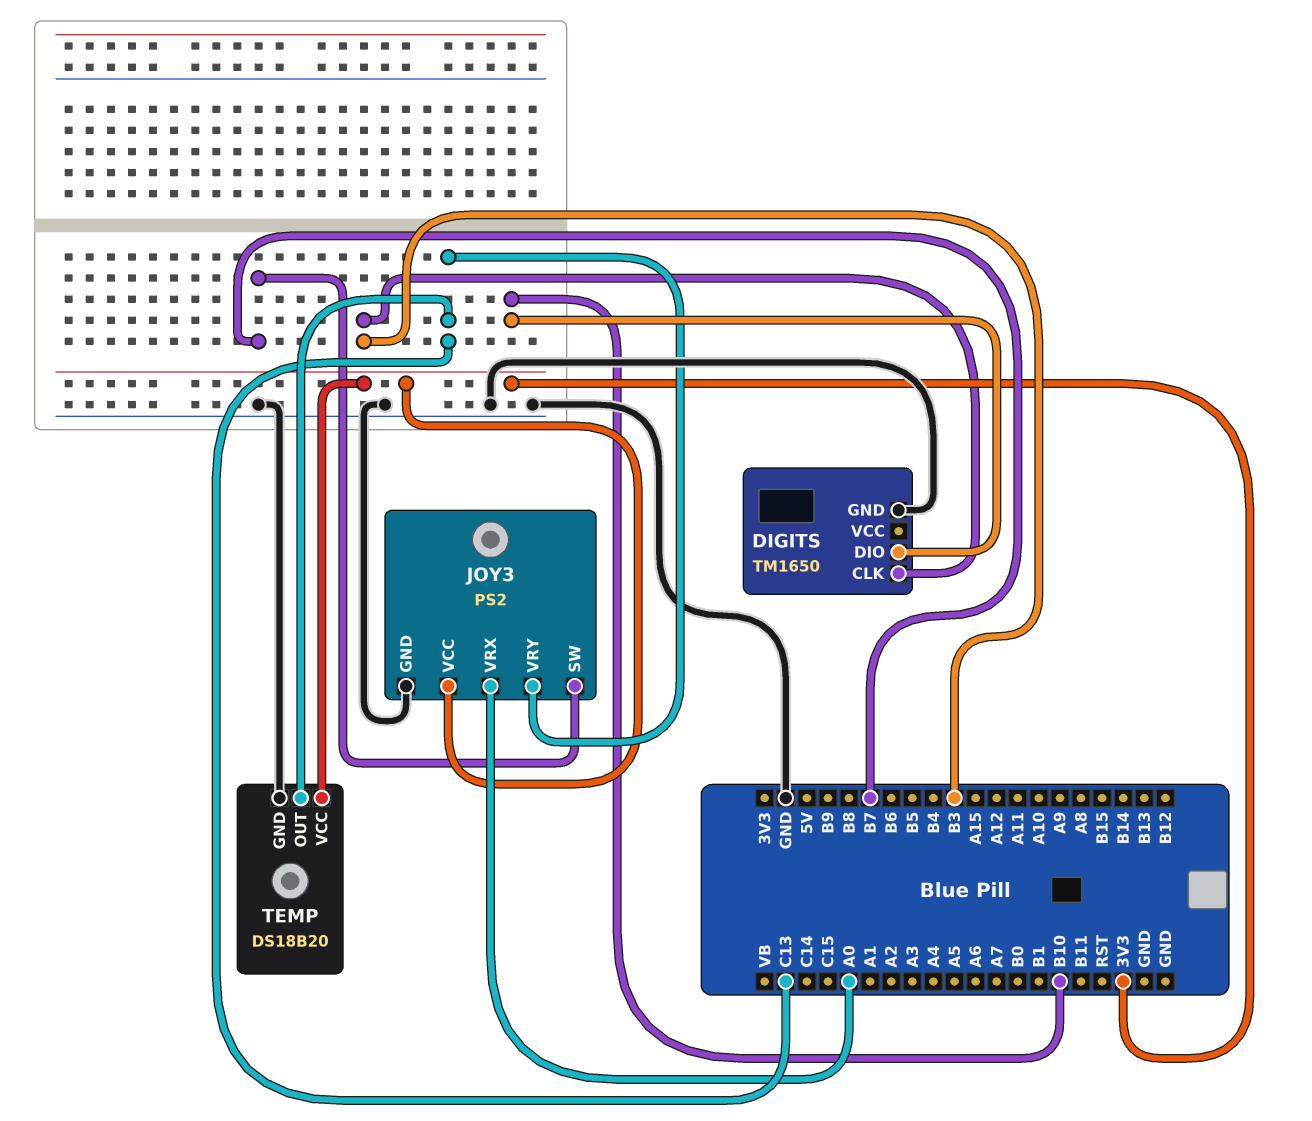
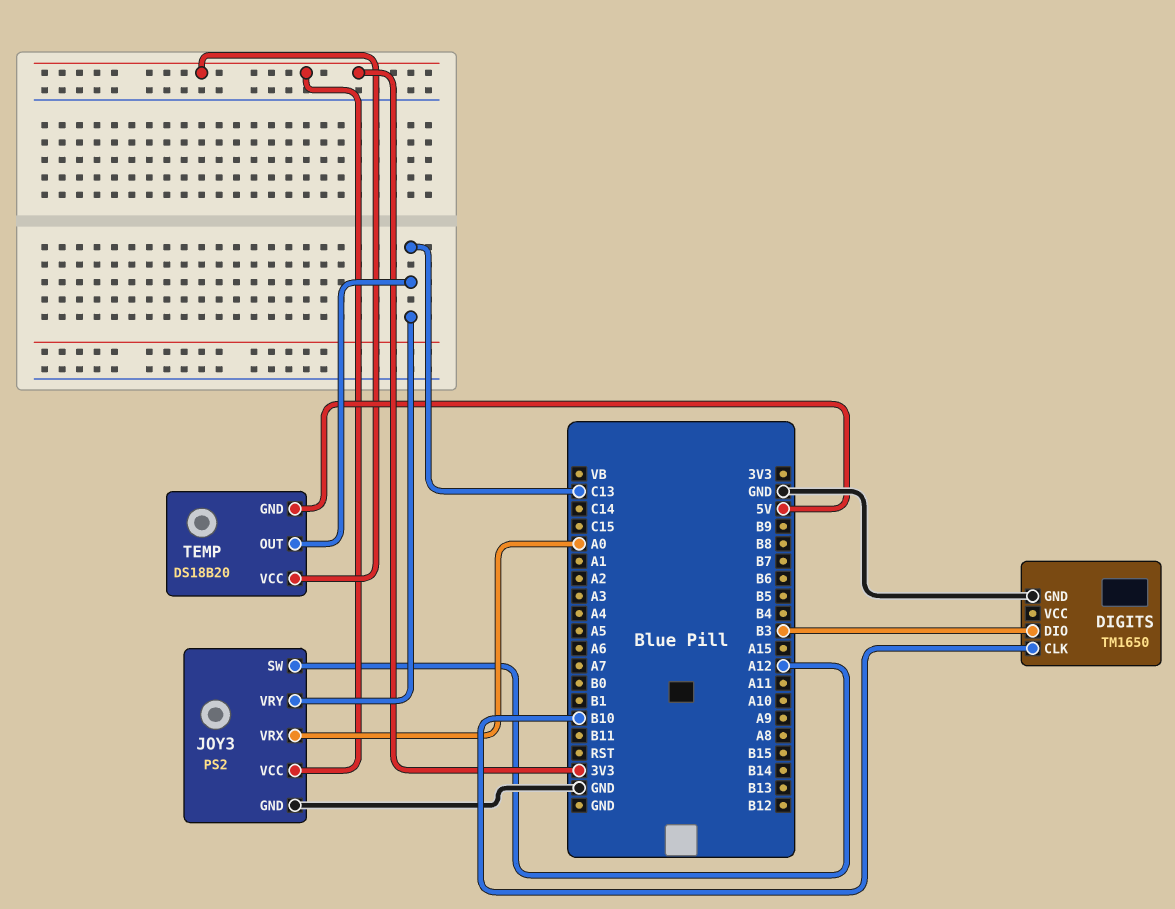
DIGITS pin CLK: B3 -> B10
DIGITS pin DIO: B10 -> B3
JOY3 pin SW: B7 -> A12
TEMP pin GND: GND -> 5V

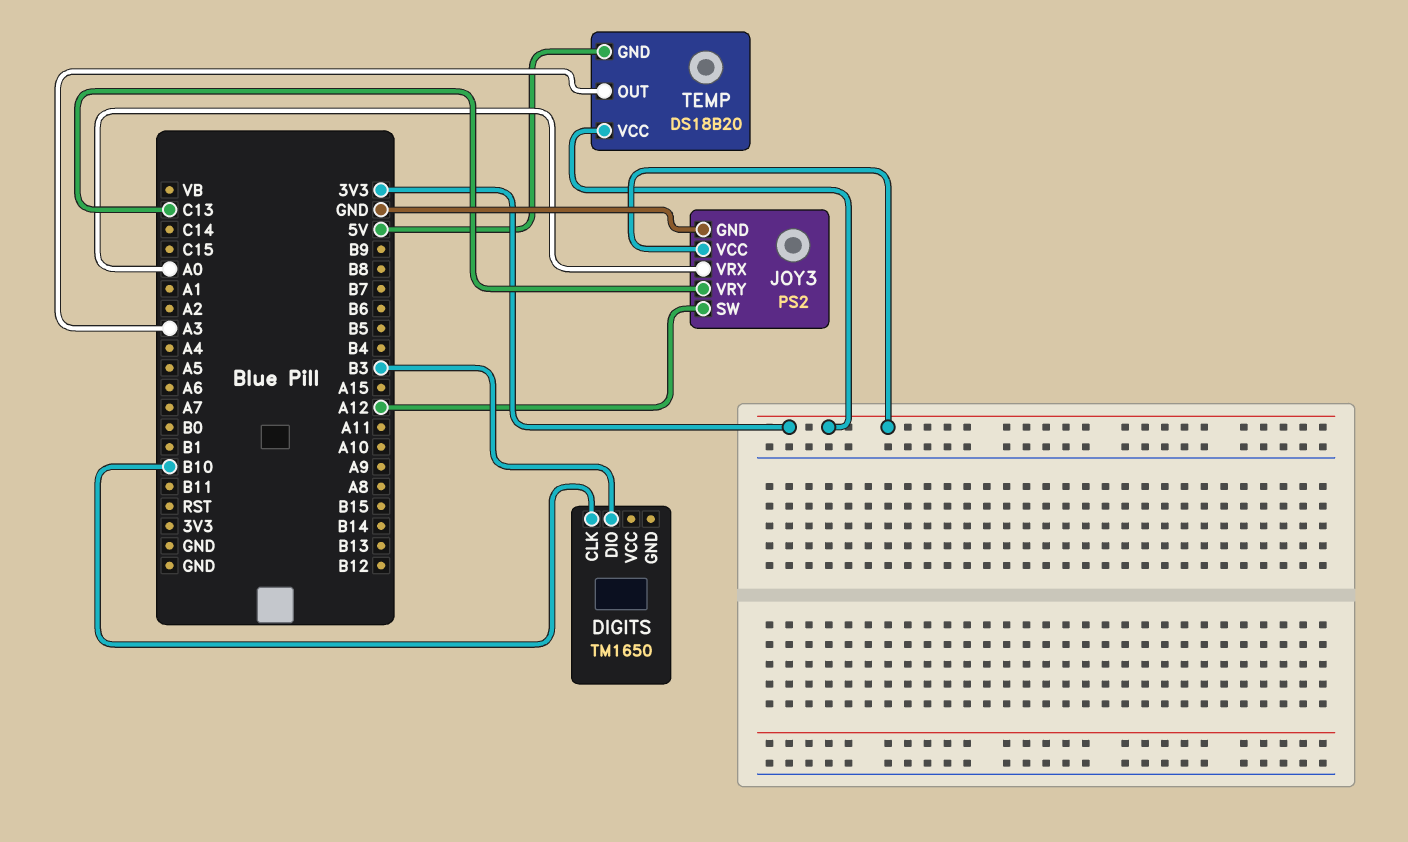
DIGITS pin GND: GND -> none
TEMP pin OUT: C13 -> A3

